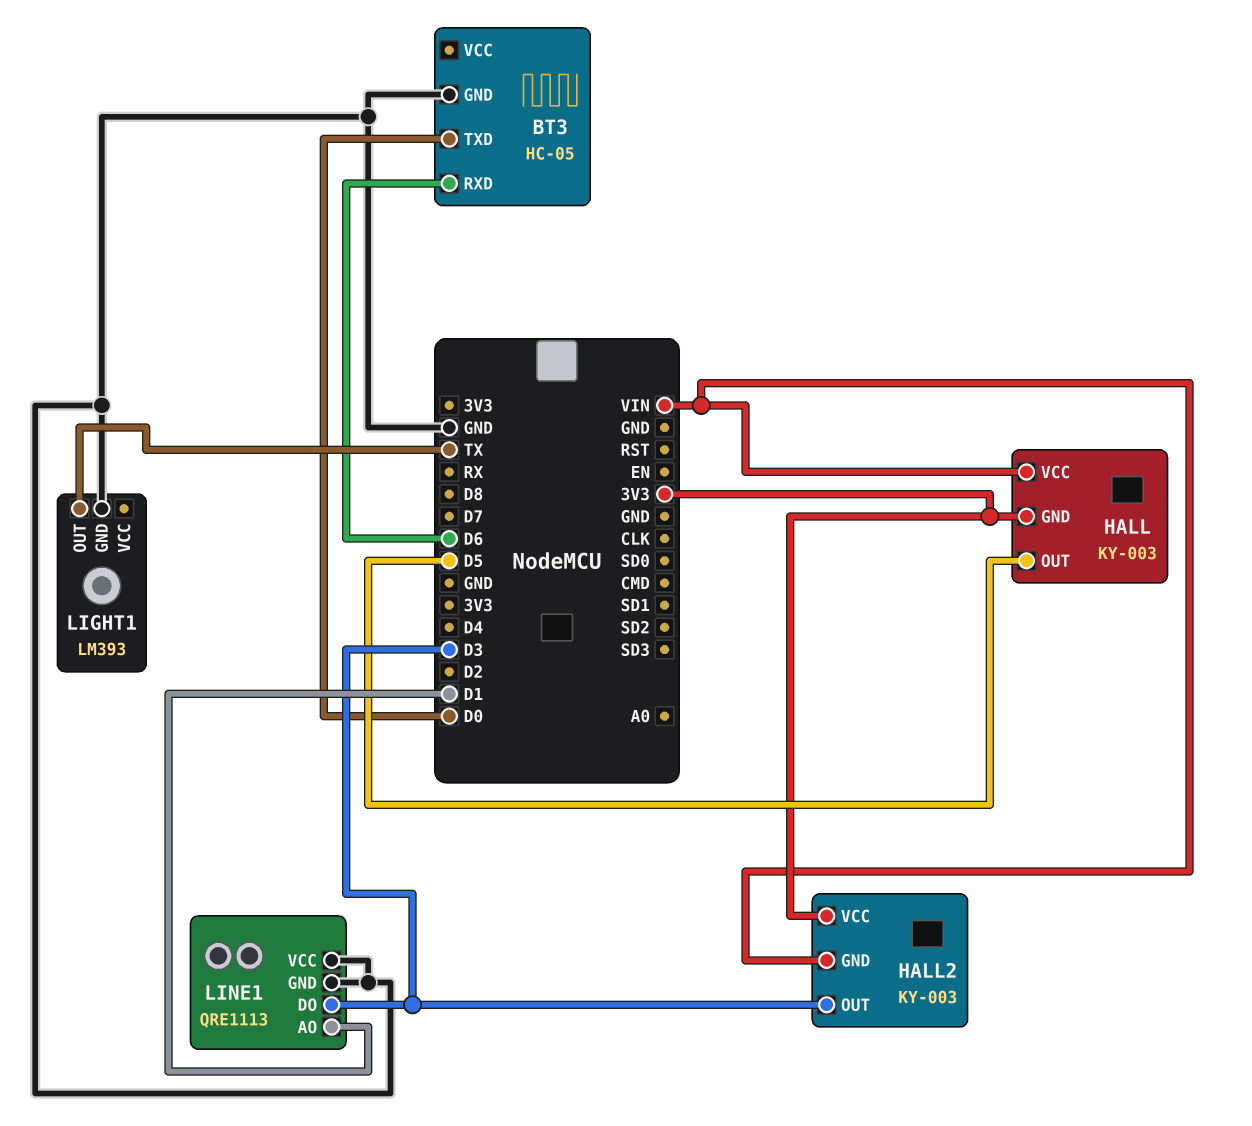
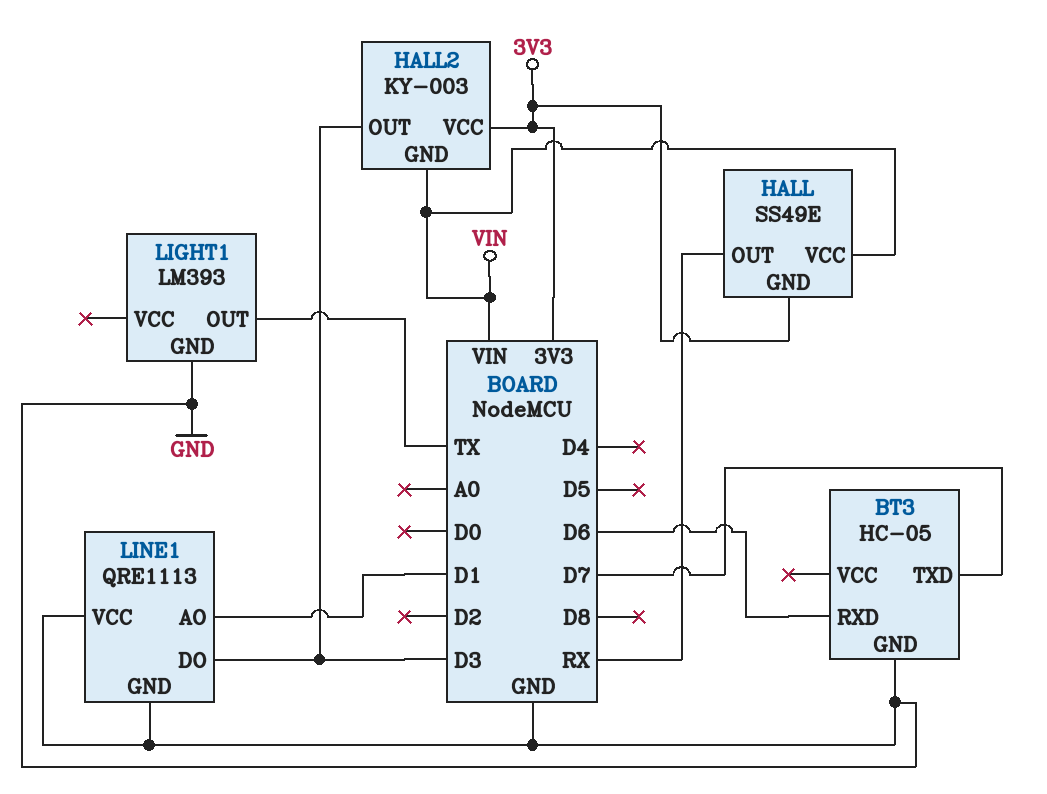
BT3 pin TXD: D0 -> D7
HALL: KY-003 -> SS49E
HALL pin OUT: D5 -> RX

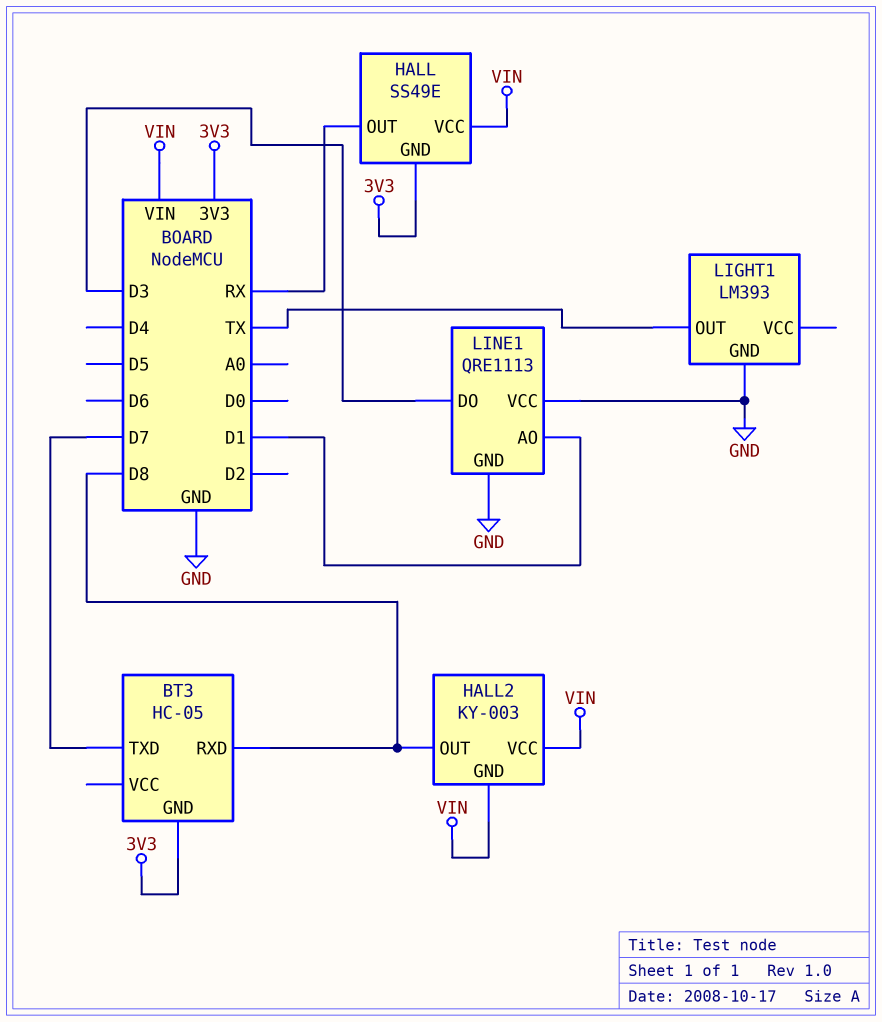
BT3 pin GND: GND -> 3V3
BT3 pin RXD: D6 -> D8
HALL2 pin OUT: D3 -> D8
HALL2 pin VCC: 3V3 -> VIN

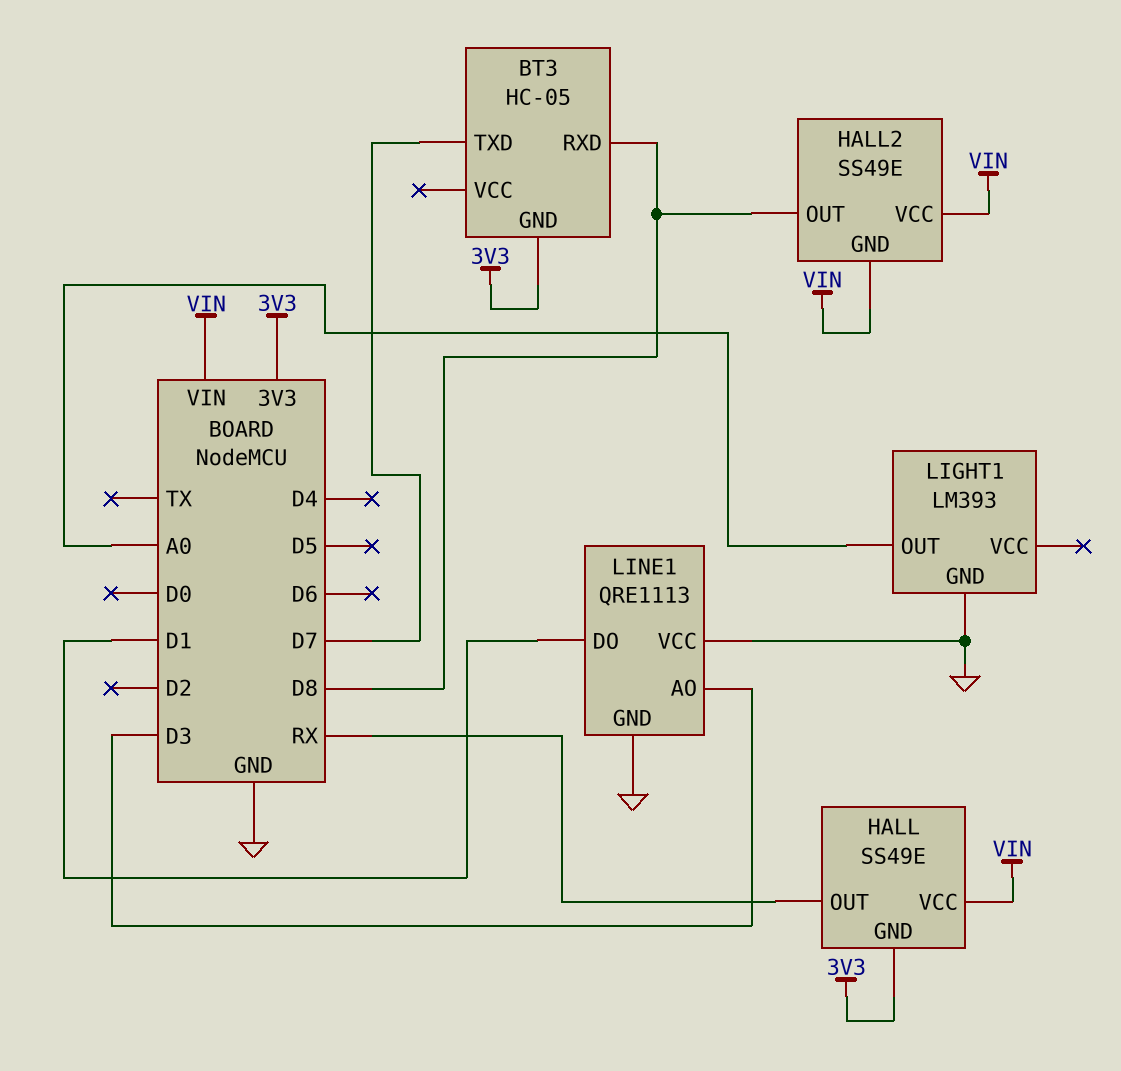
HALL2: KY-003 -> SS49E
LIGHT1 pin OUT: TX -> A0
LINE1 pin AO: D1 -> D3
LINE1 pin DO: D3 -> D1

